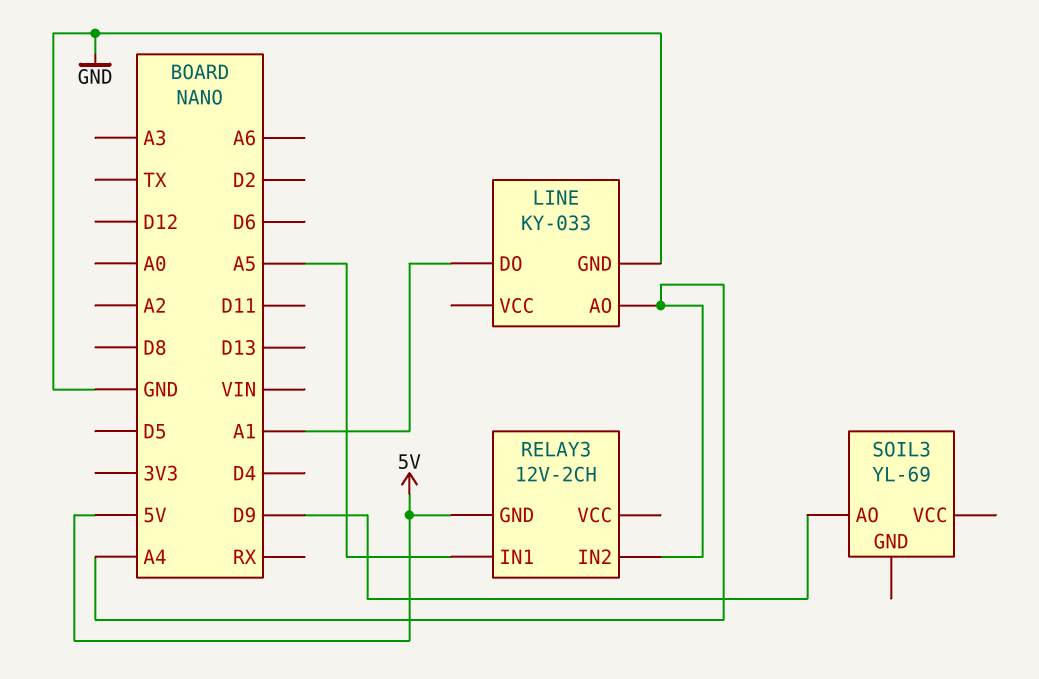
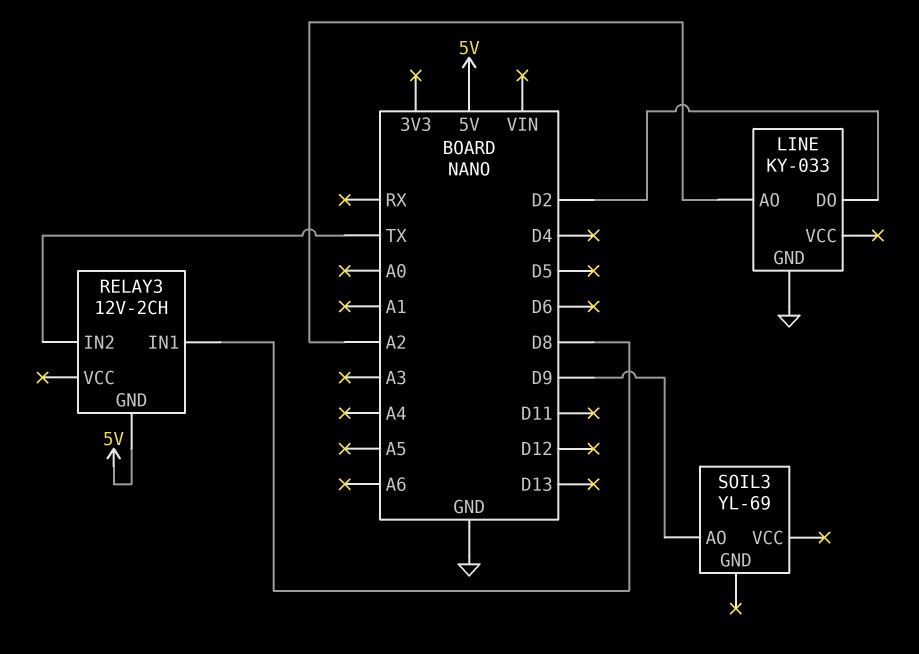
LINE pin AO: A4 -> A2
LINE pin DO: A1 -> D2
RELAY3 pin IN1: A5 -> D8
RELAY3 pin IN2: A4 -> TX

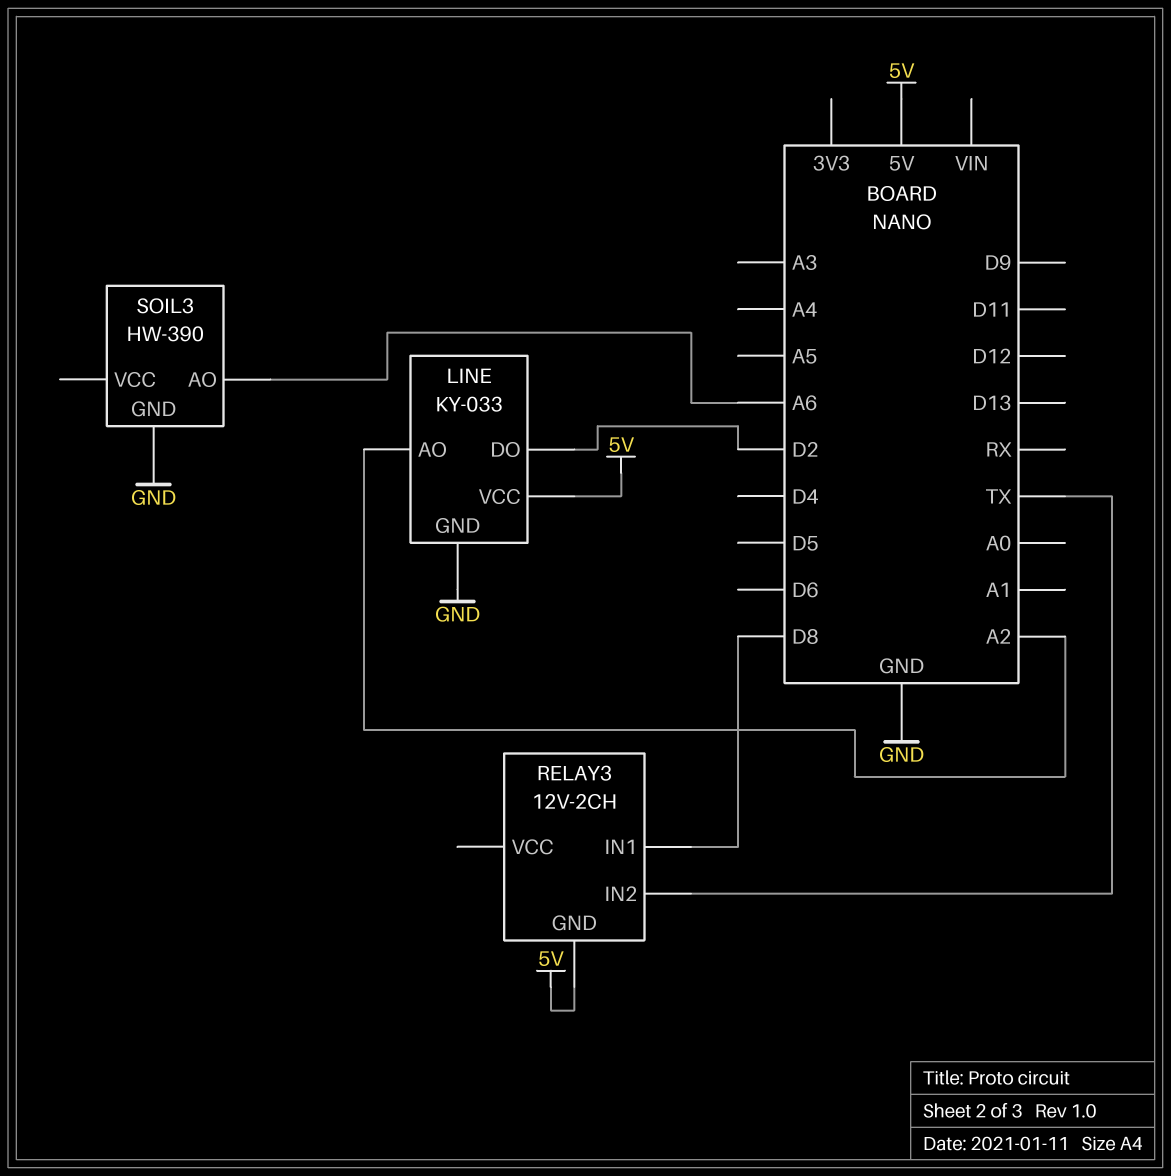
LINE pin VCC: none -> 5V
SOIL3: YL-69 -> HW-390
SOIL3 pin AO: D9 -> A6
SOIL3 pin GND: none -> GND

